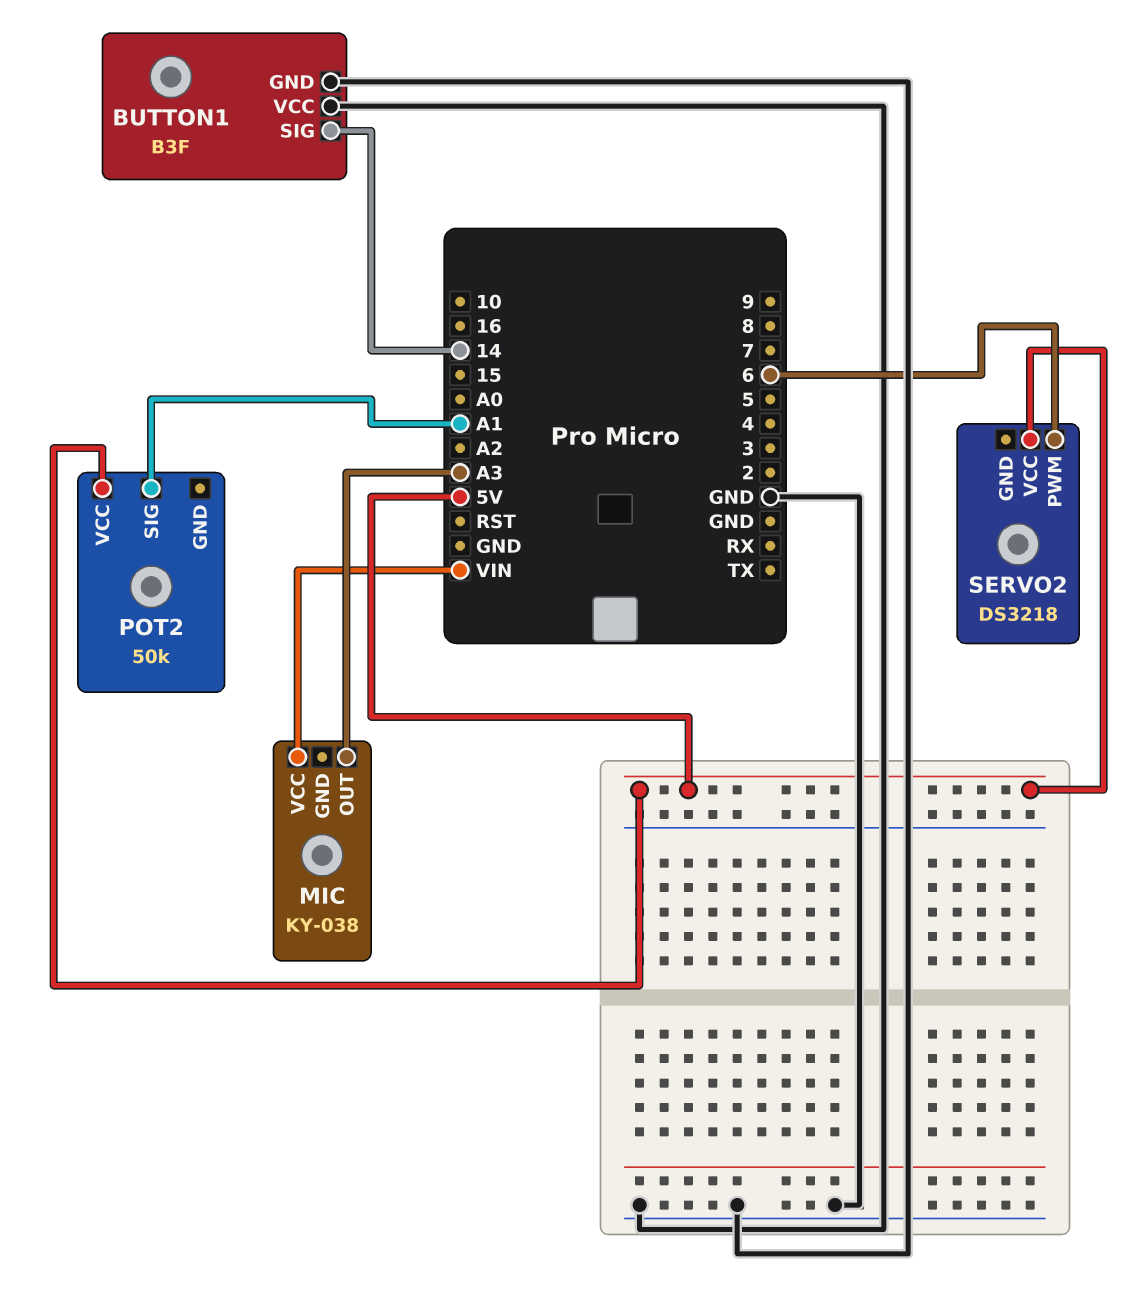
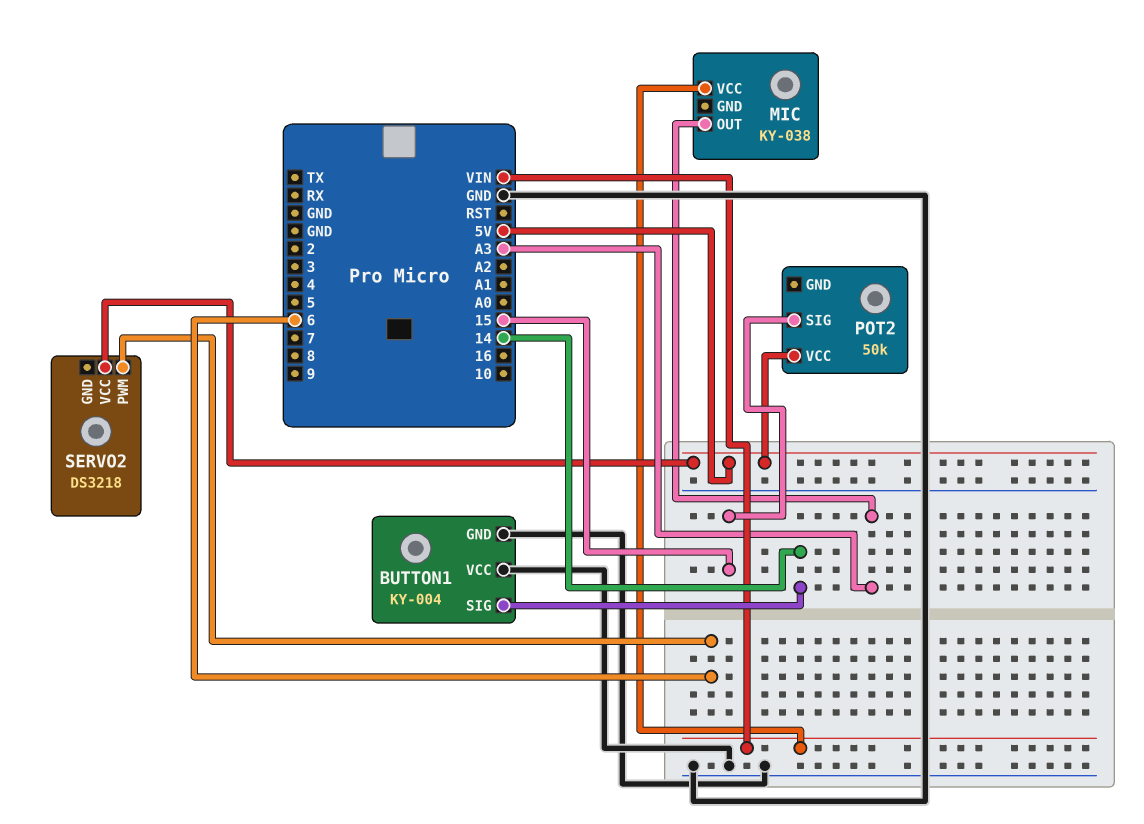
BUTTON1: B3F -> KY-004
POT2 pin SIG: A1 -> 15

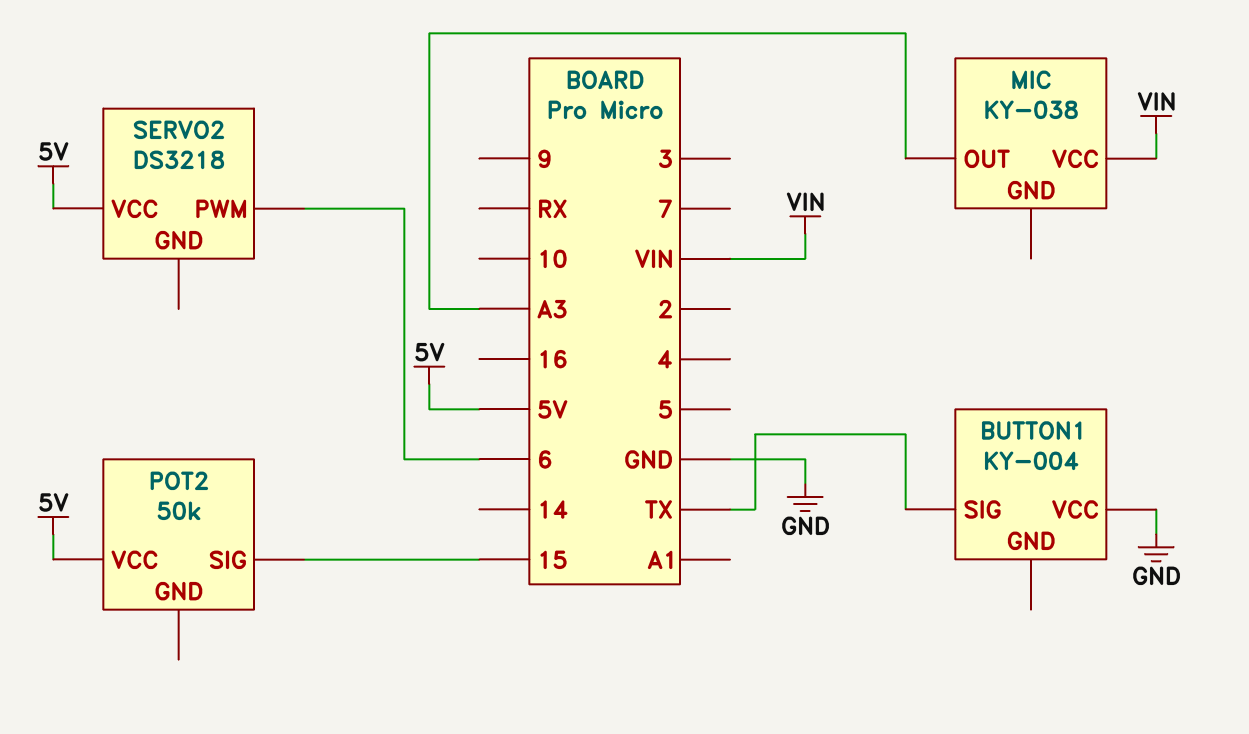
BUTTON1 pin GND: GND -> none
BUTTON1 pin SIG: 14 -> TX

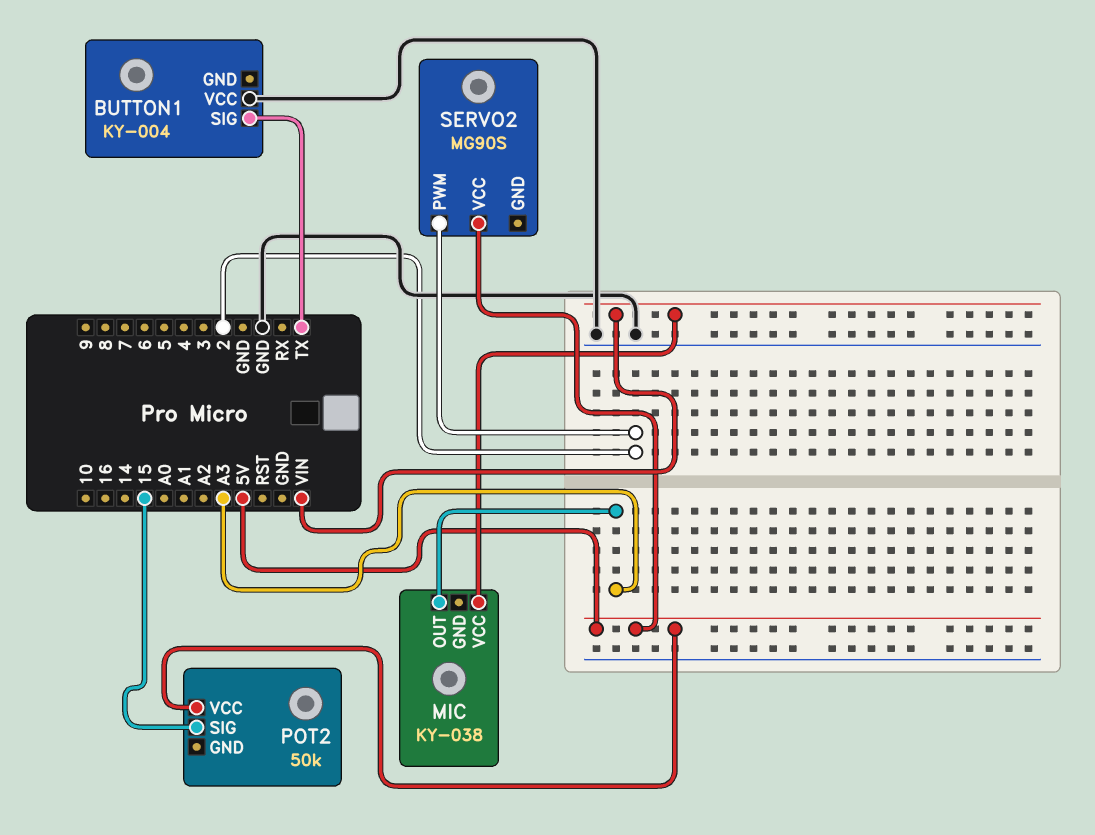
SERVO2: DS3218 -> MG90S
SERVO2 pin PWM: 6 -> 2

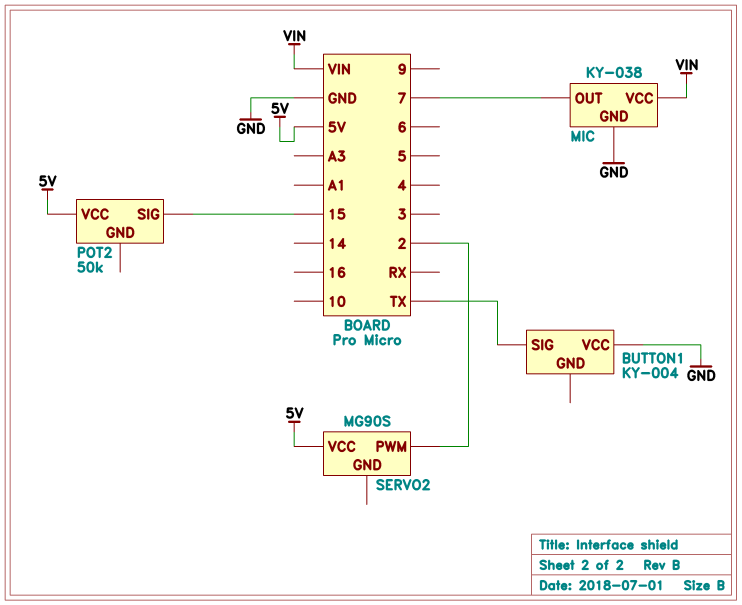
MIC pin GND: none -> GND
MIC pin OUT: A3 -> 7

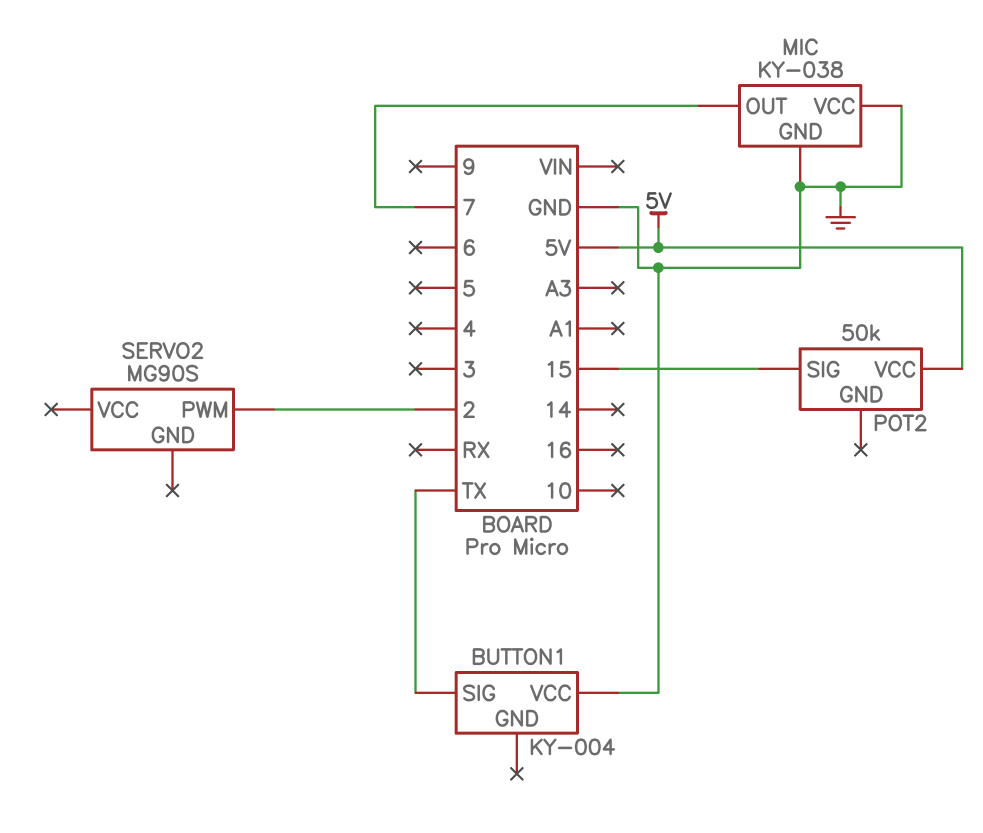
MIC pin VCC: VIN -> GND
SERVO2 pin VCC: 5V -> none

